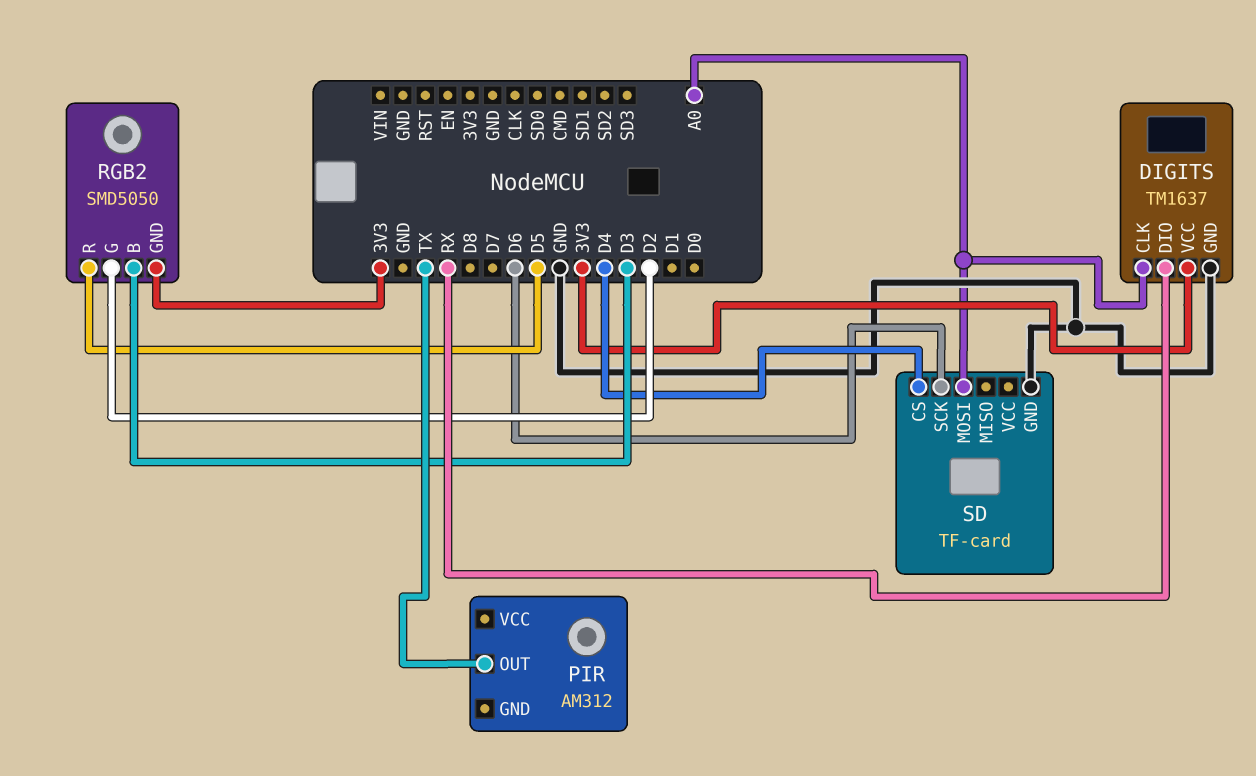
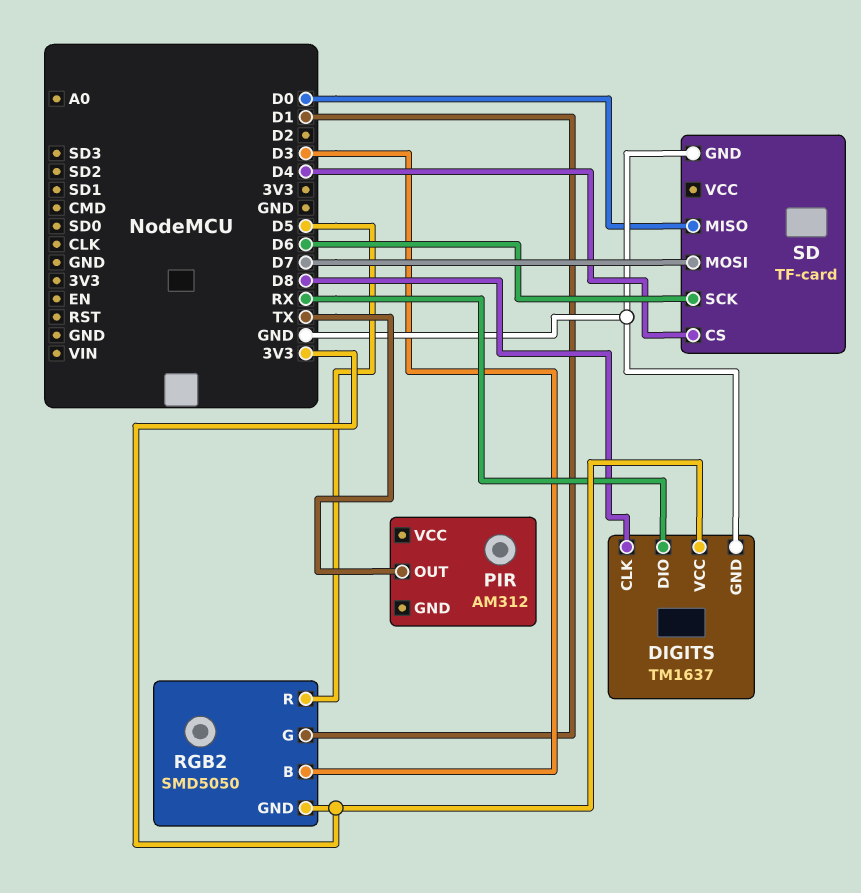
DIGITS pin CLK: A0 -> D8
RGB2 pin G: D2 -> D1
SD pin MISO: none -> D0
SD pin MOSI: A0 -> D7

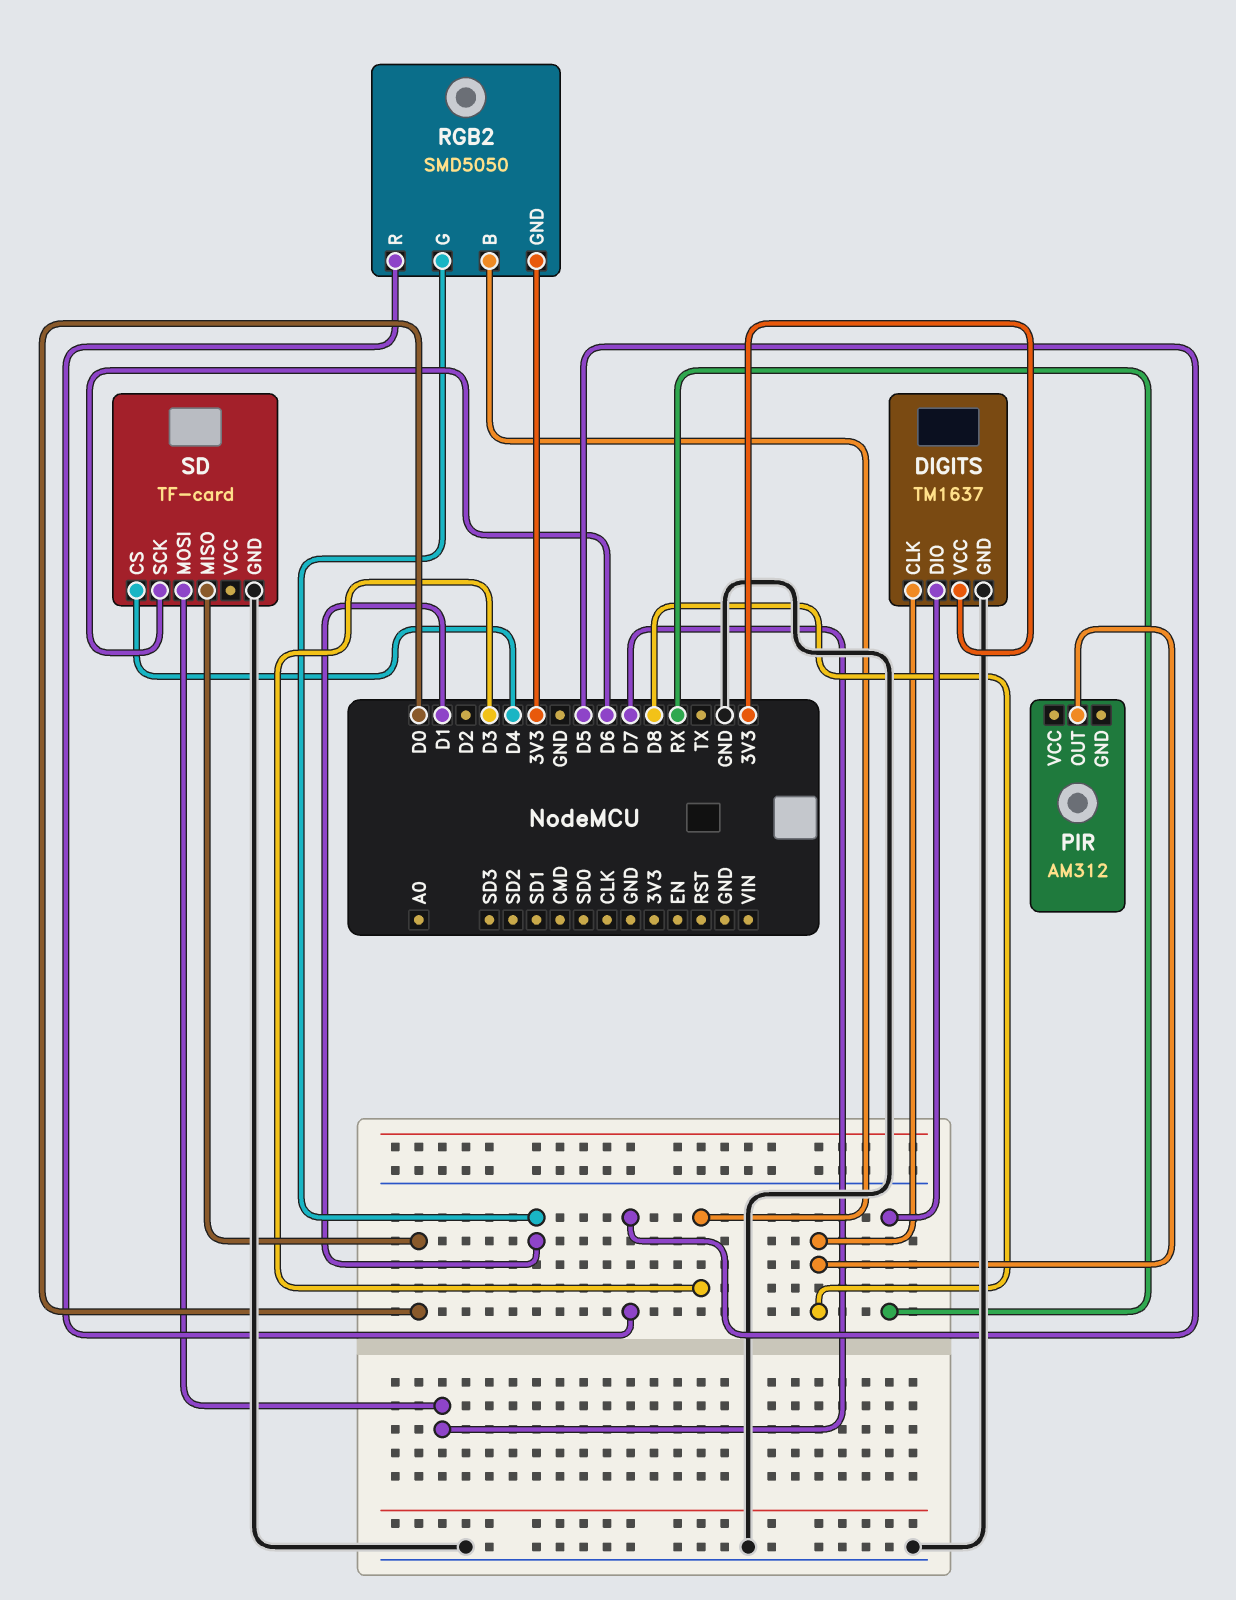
PIR pin OUT: TX -> D8

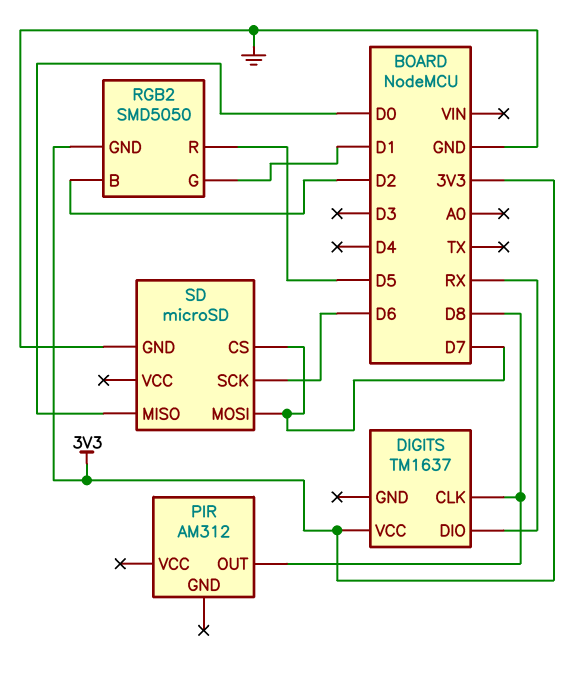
DIGITS pin GND: GND -> none
RGB2 pin B: D3 -> D2
SD: TF-card -> microSD
SD pin CS: D4 -> D7

